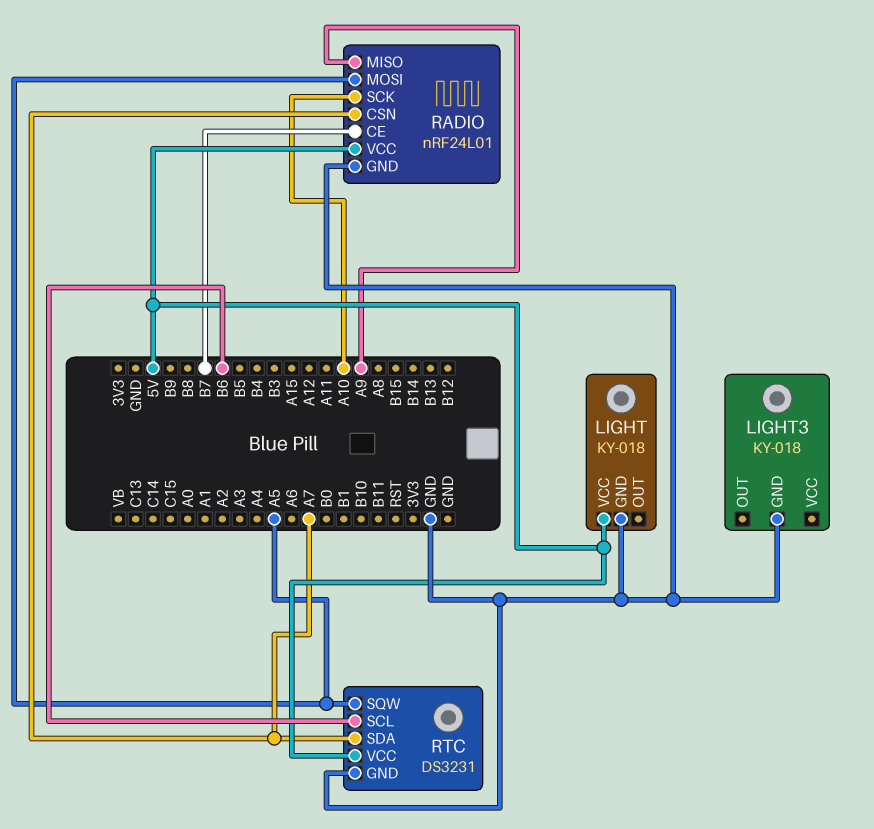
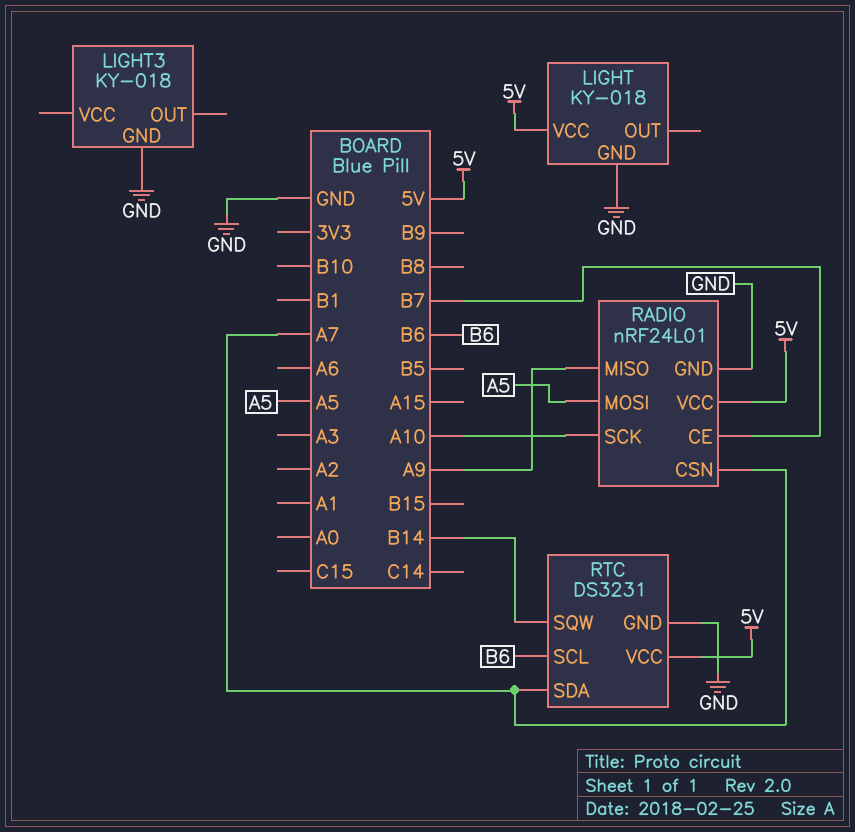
RTC pin SQW: A5 -> B14

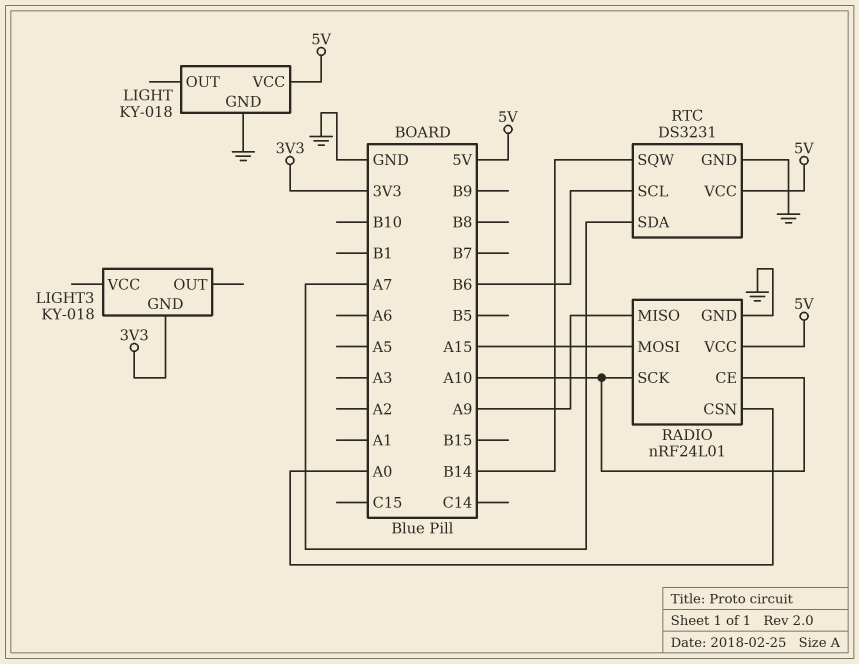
LIGHT3 pin GND: GND -> 3V3
RADIO pin CE: B7 -> A10
RADIO pin CSN: A7 -> A0
RADIO pin MOSI: A5 -> A15

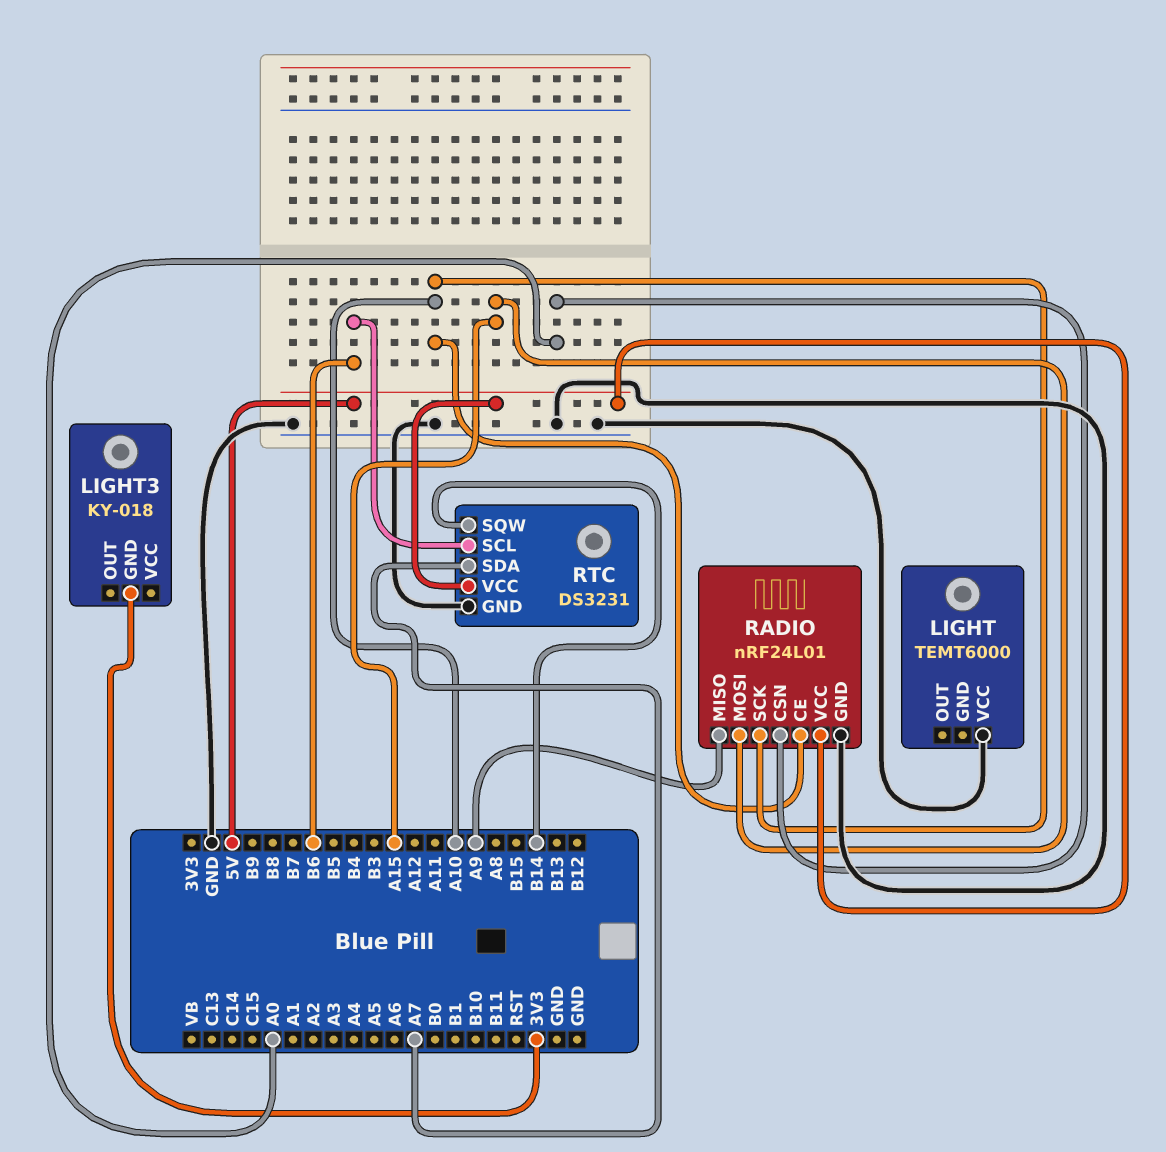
LIGHT: KY-018 -> TEMT6000
LIGHT pin GND: GND -> none
LIGHT pin VCC: 5V -> GND

